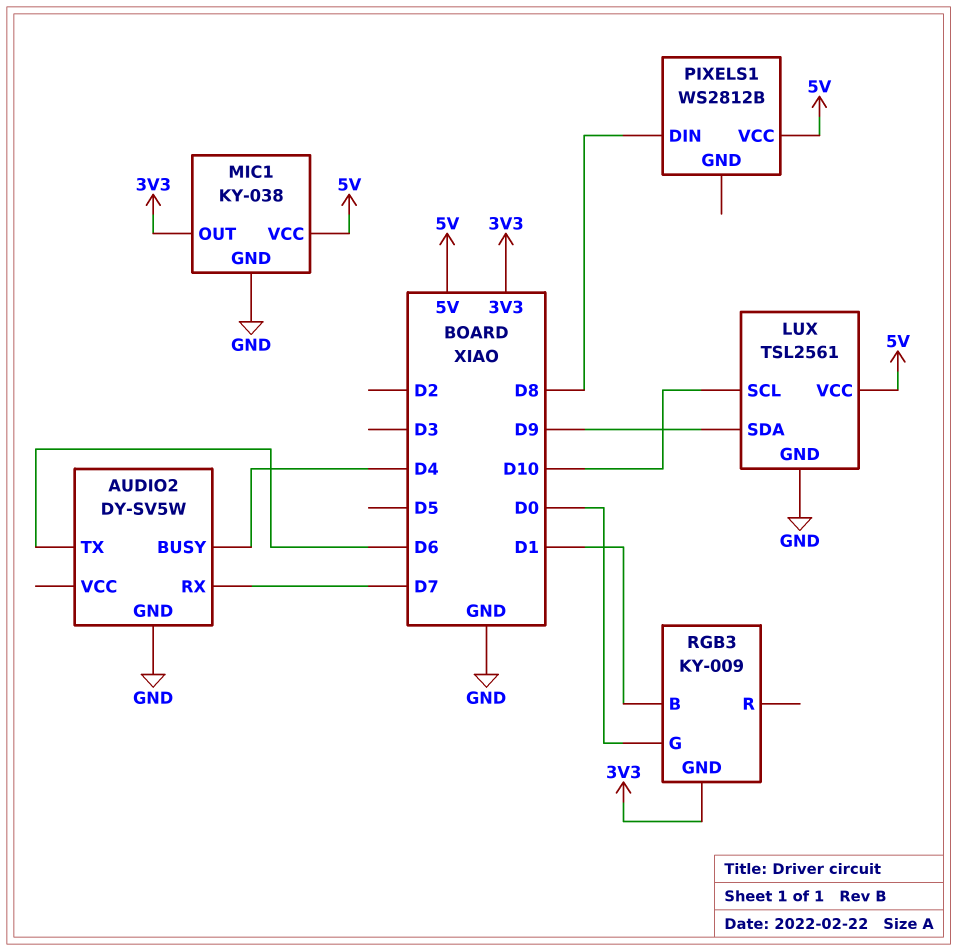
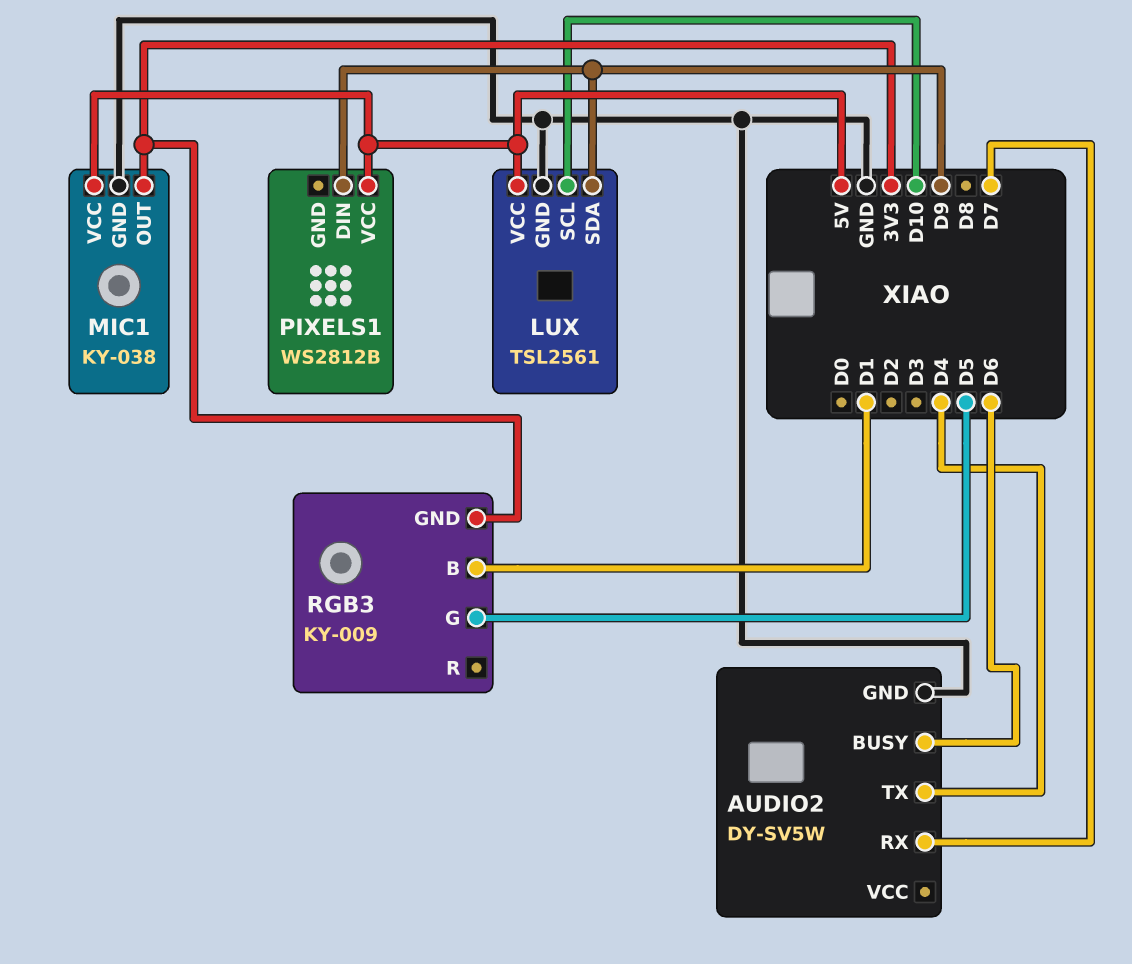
AUDIO2 pin BUSY: D4 -> D6
AUDIO2 pin TX: D6 -> D4
PIXELS1 pin DIN: D8 -> D9
RGB3 pin G: D0 -> D5

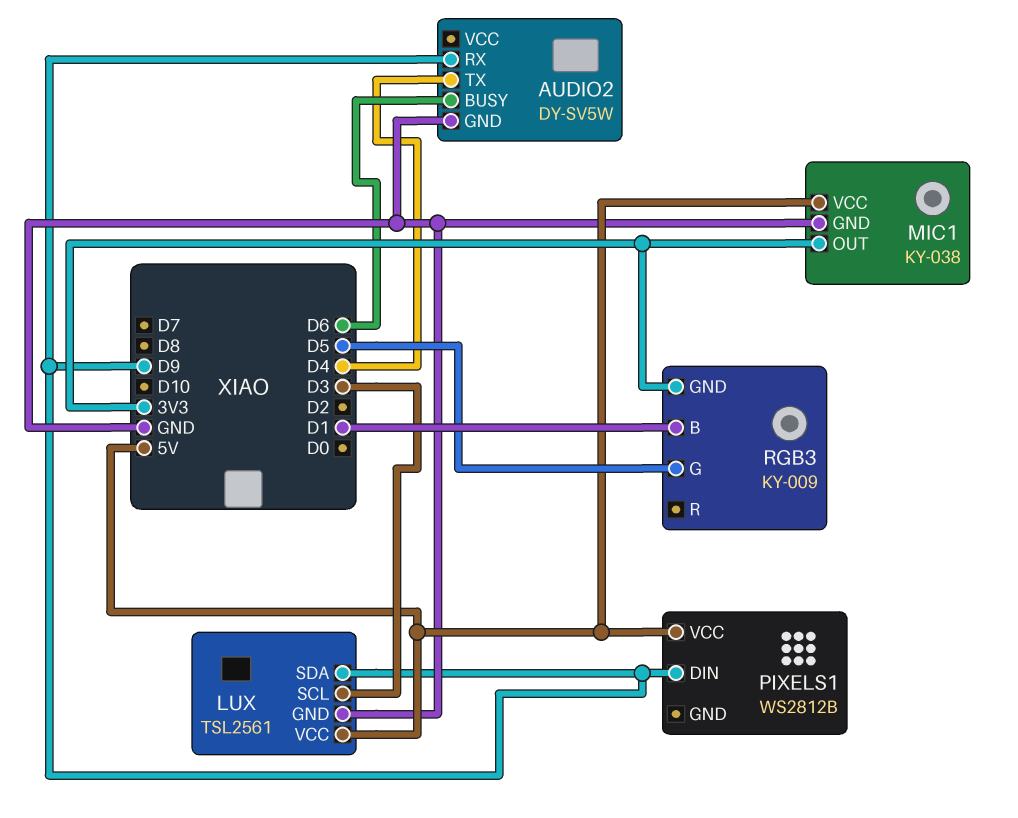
AUDIO2 pin RX: D7 -> D9
LUX pin SCL: D10 -> D3

